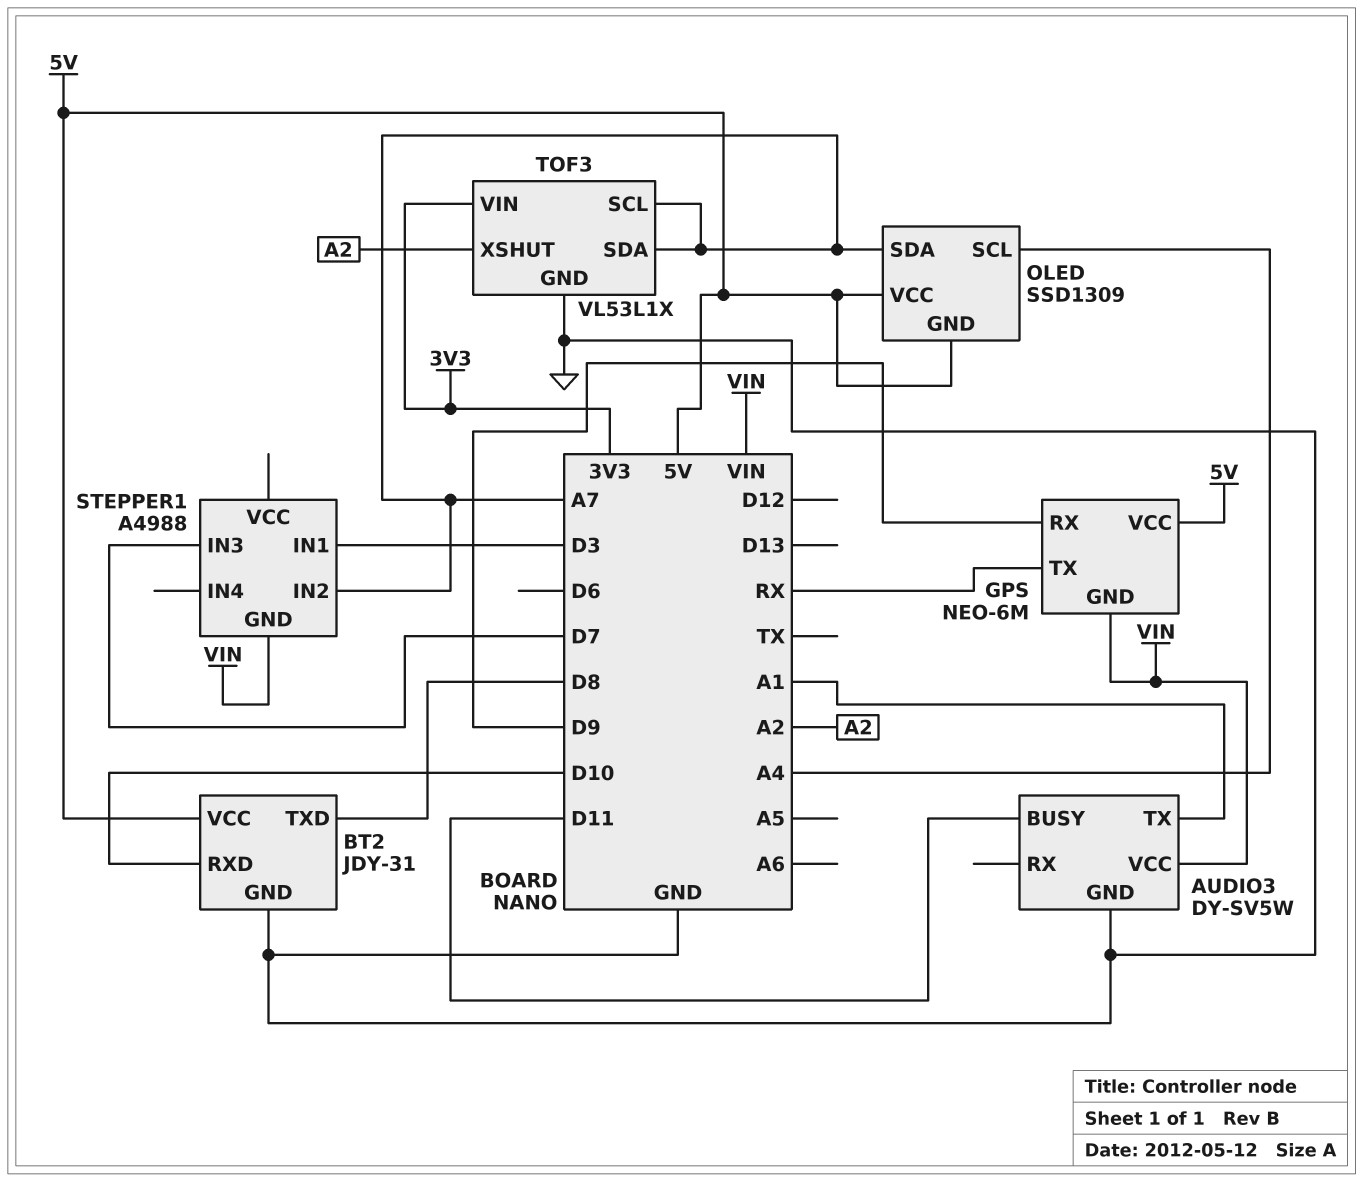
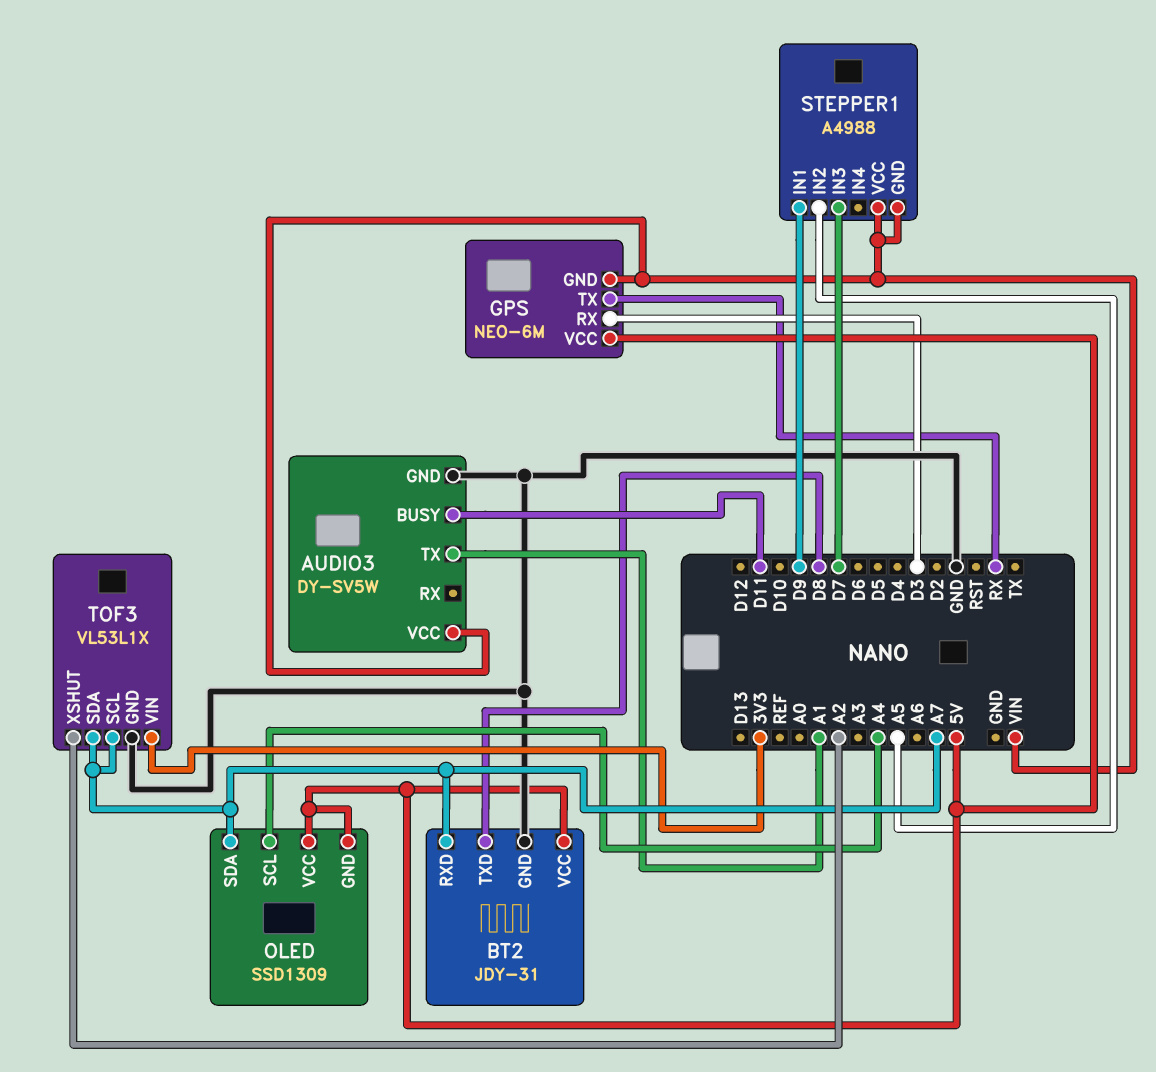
BT2 pin RXD: D10 -> A7
GPS pin RX: D9 -> D3
STEPPER1 pin IN1: D3 -> D9
STEPPER1 pin IN2: A7 -> A5
STEPPER1 pin VCC: none -> VIN

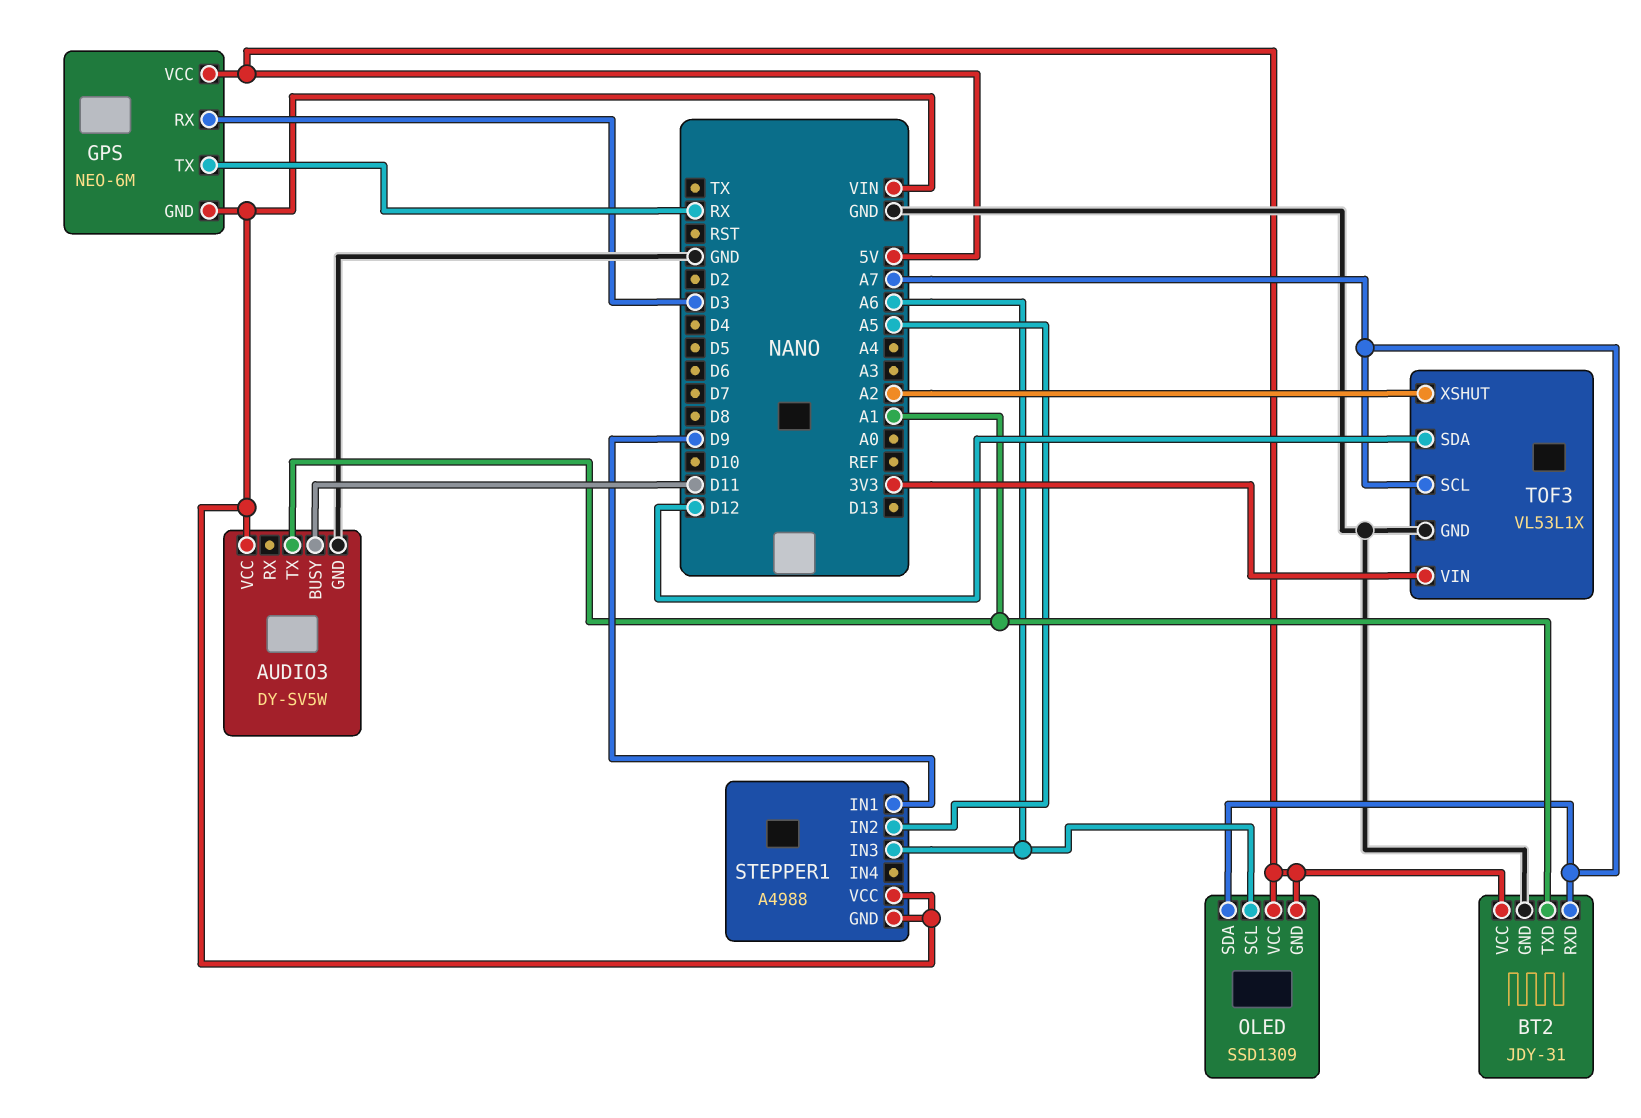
BT2 pin TXD: D8 -> A1
OLED pin SCL: A4 -> A6
STEPPER1 pin IN3: D7 -> A6
TOF3 pin SDA: A7 -> D12

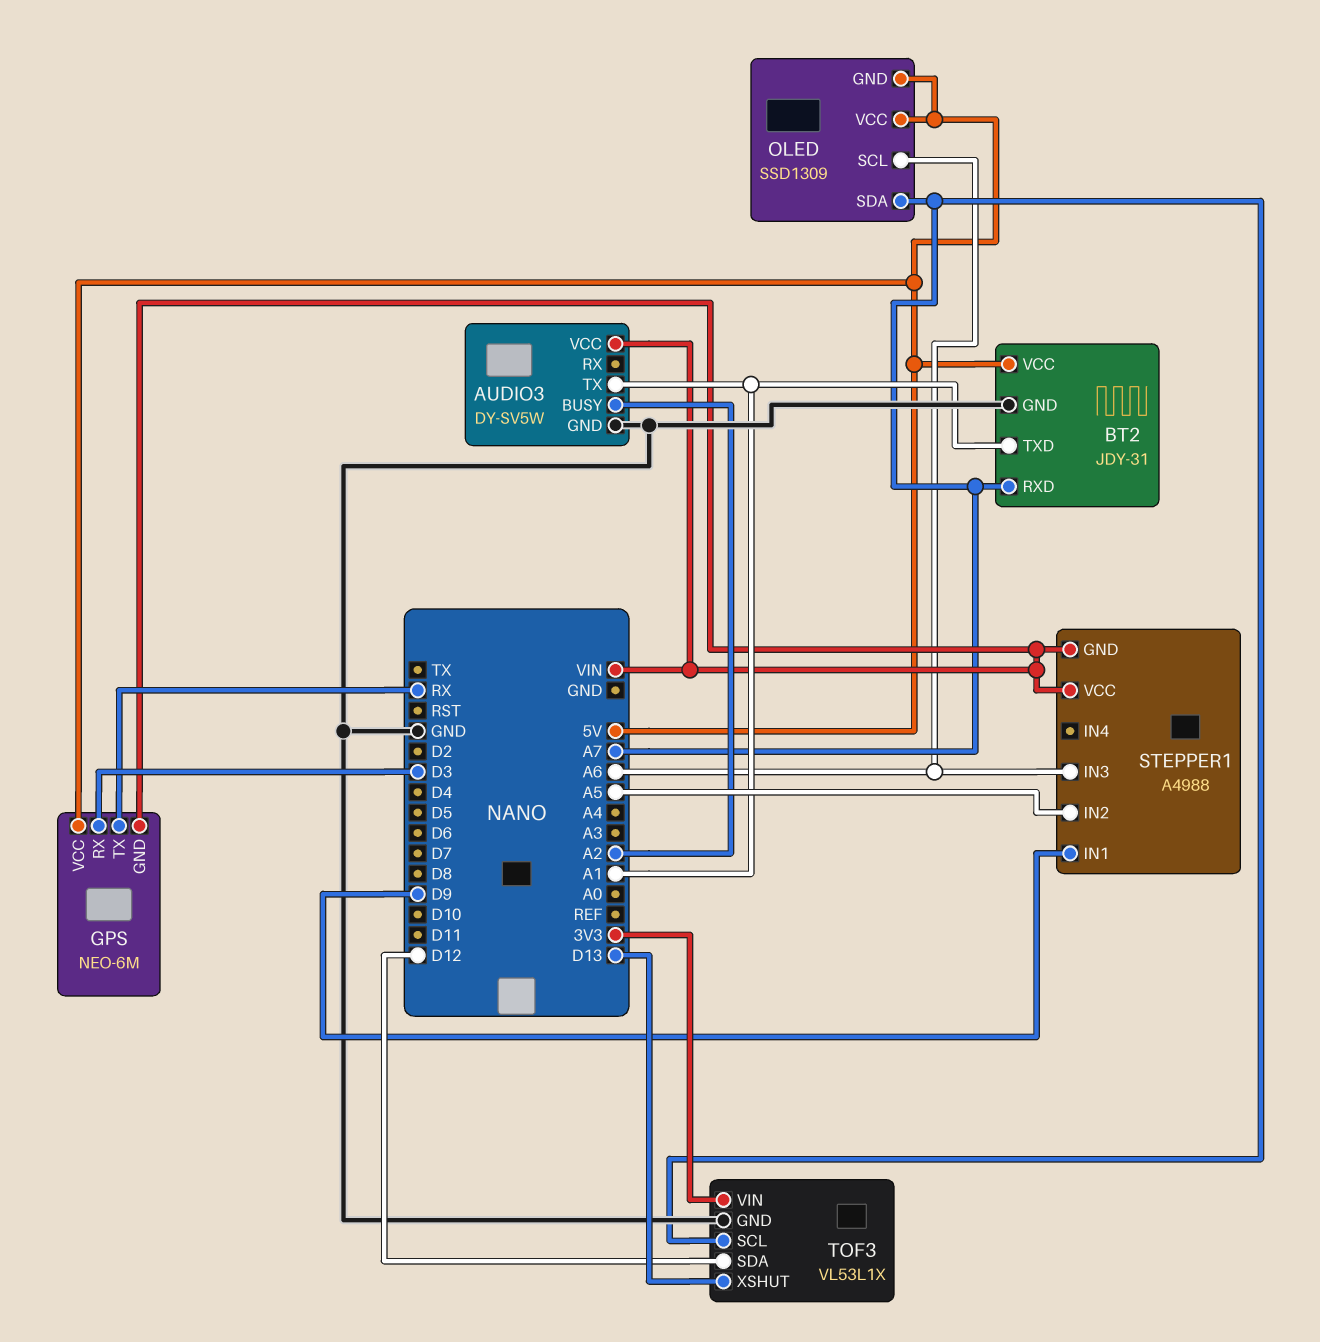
AUDIO3 pin BUSY: D11 -> A2
TOF3 pin XSHUT: A2 -> D13

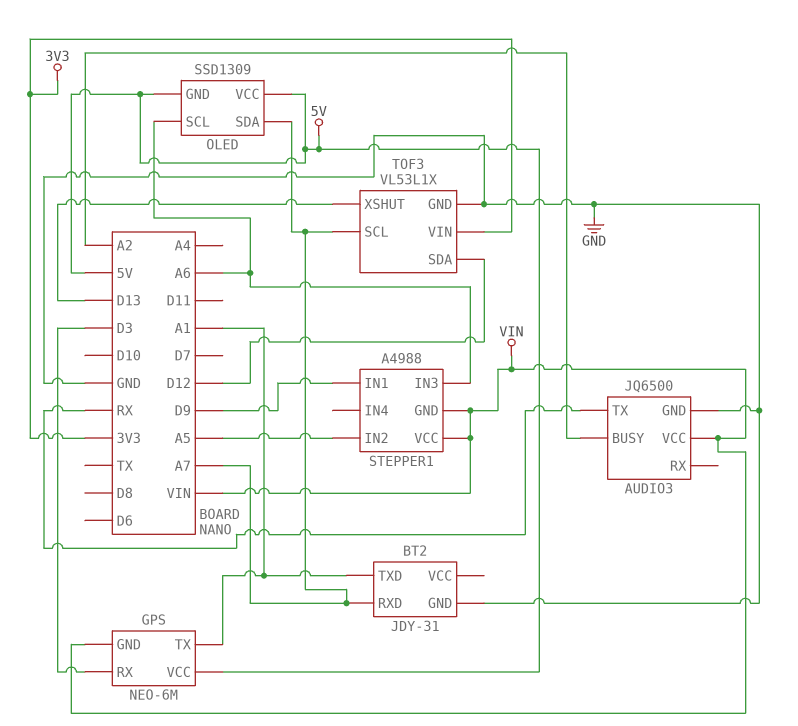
AUDIO3: DY-SV5W -> JQ6500
AUDIO3 pin TX: A1 -> RX
BT2 pin VCC: 5V -> none
GPS pin TX: RX -> A1

